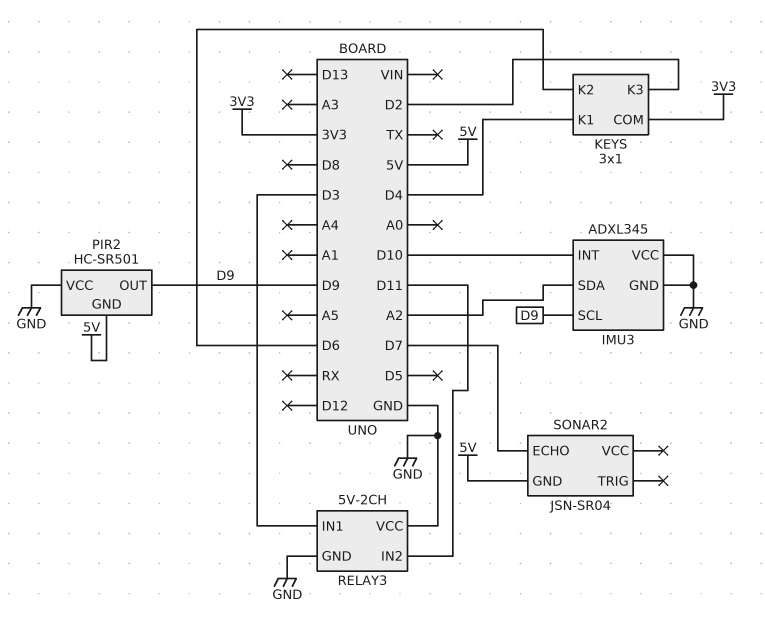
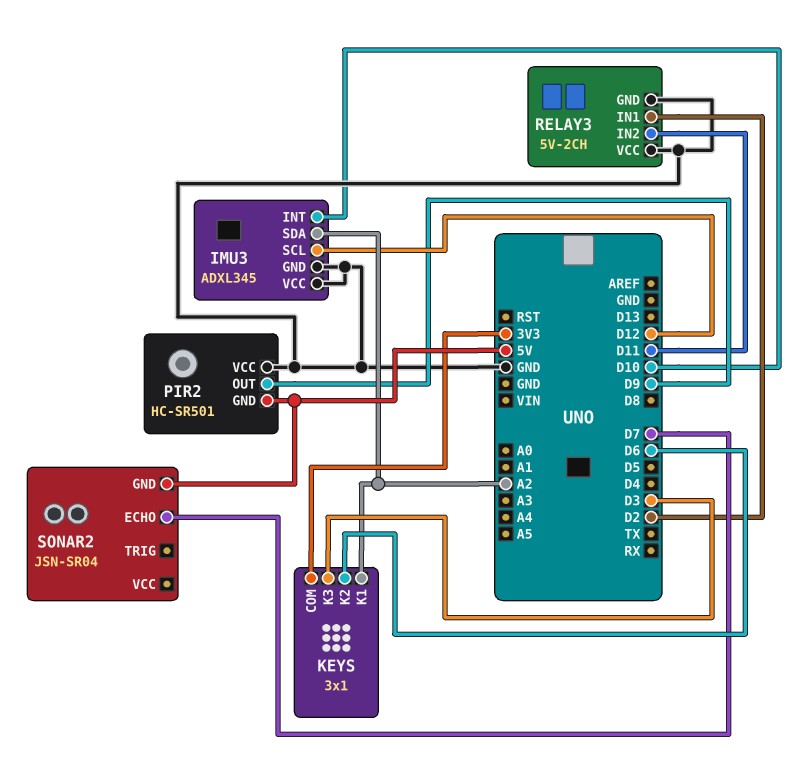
IMU3 pin SCL: D9 -> D12
KEYS pin K1: D4 -> A2
KEYS pin K3: D2 -> D3
RELAY3 pin IN1: D3 -> D2

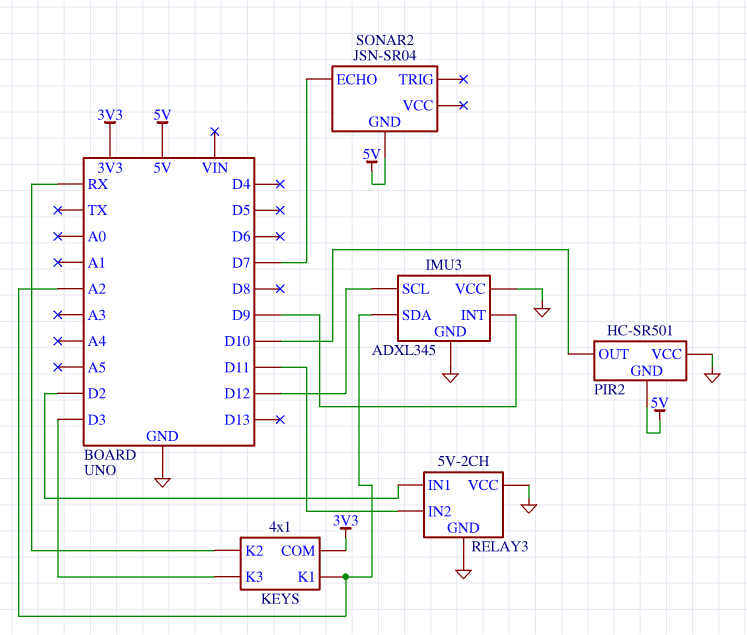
IMU3 pin INT: D10 -> D9
KEYS: 3x1 -> 4x1
KEYS pin K2: D6 -> RX
PIR2 pin OUT: D9 -> D10

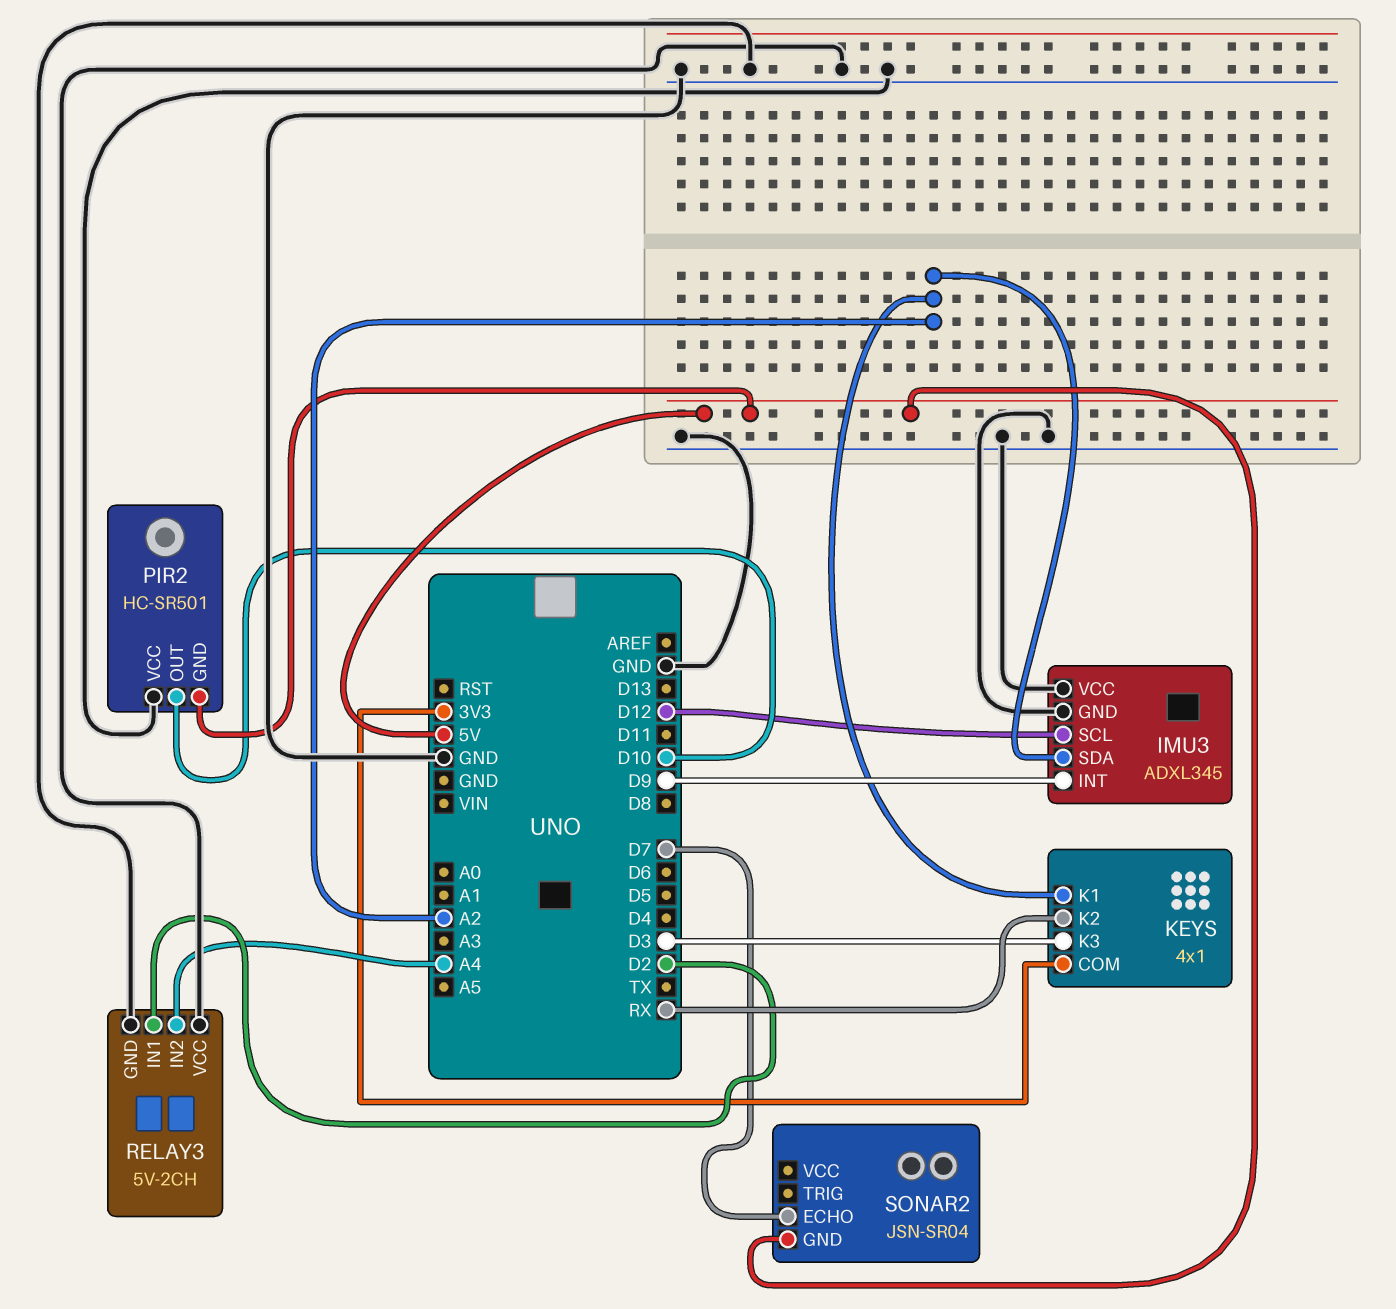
RELAY3 pin IN2: D11 -> A4

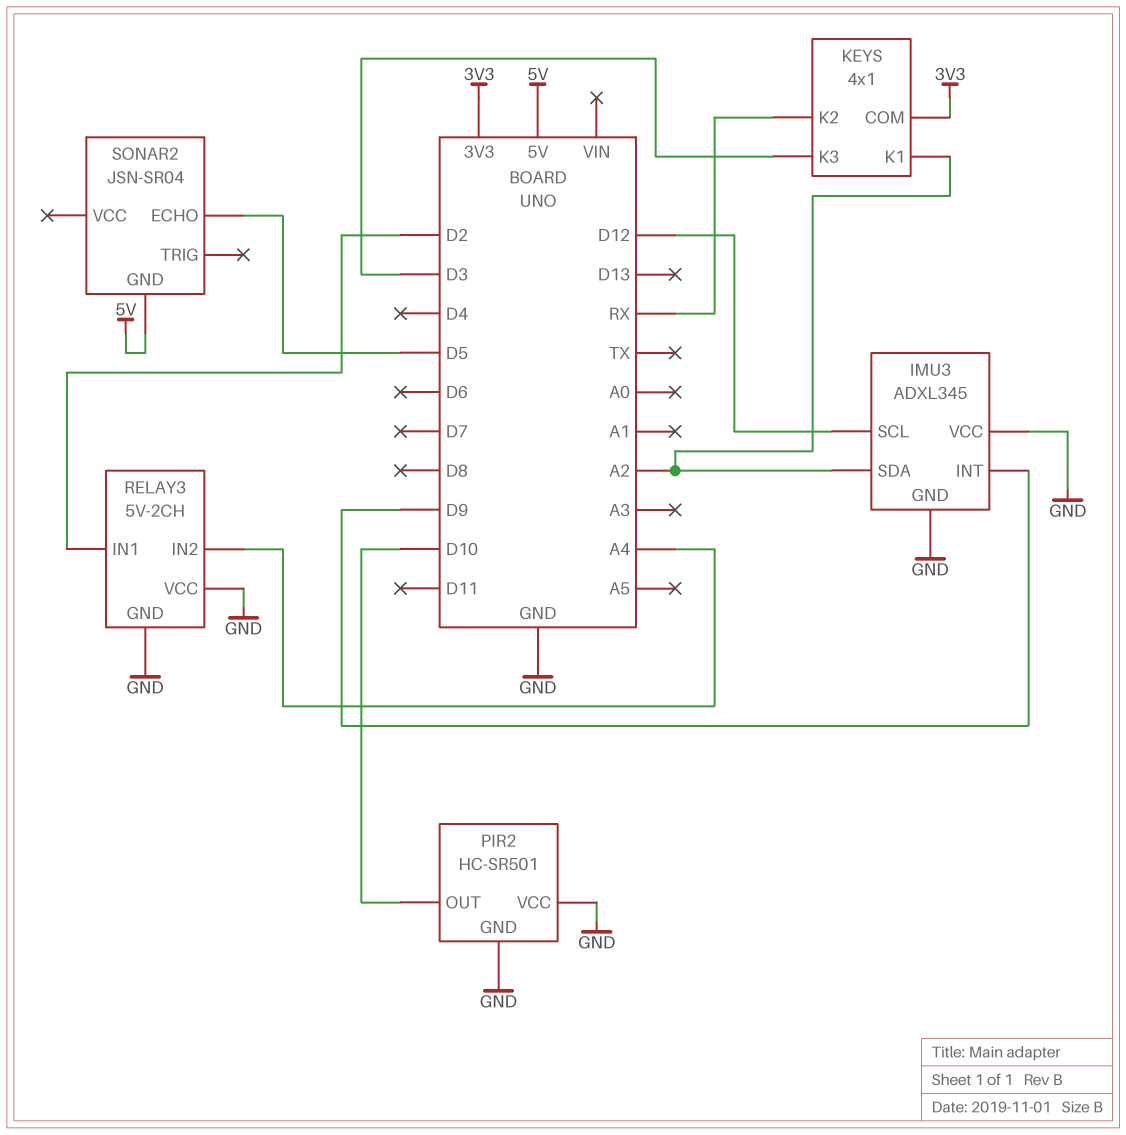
PIR2 pin GND: 5V -> GND
SONAR2 pin ECHO: D7 -> D5

